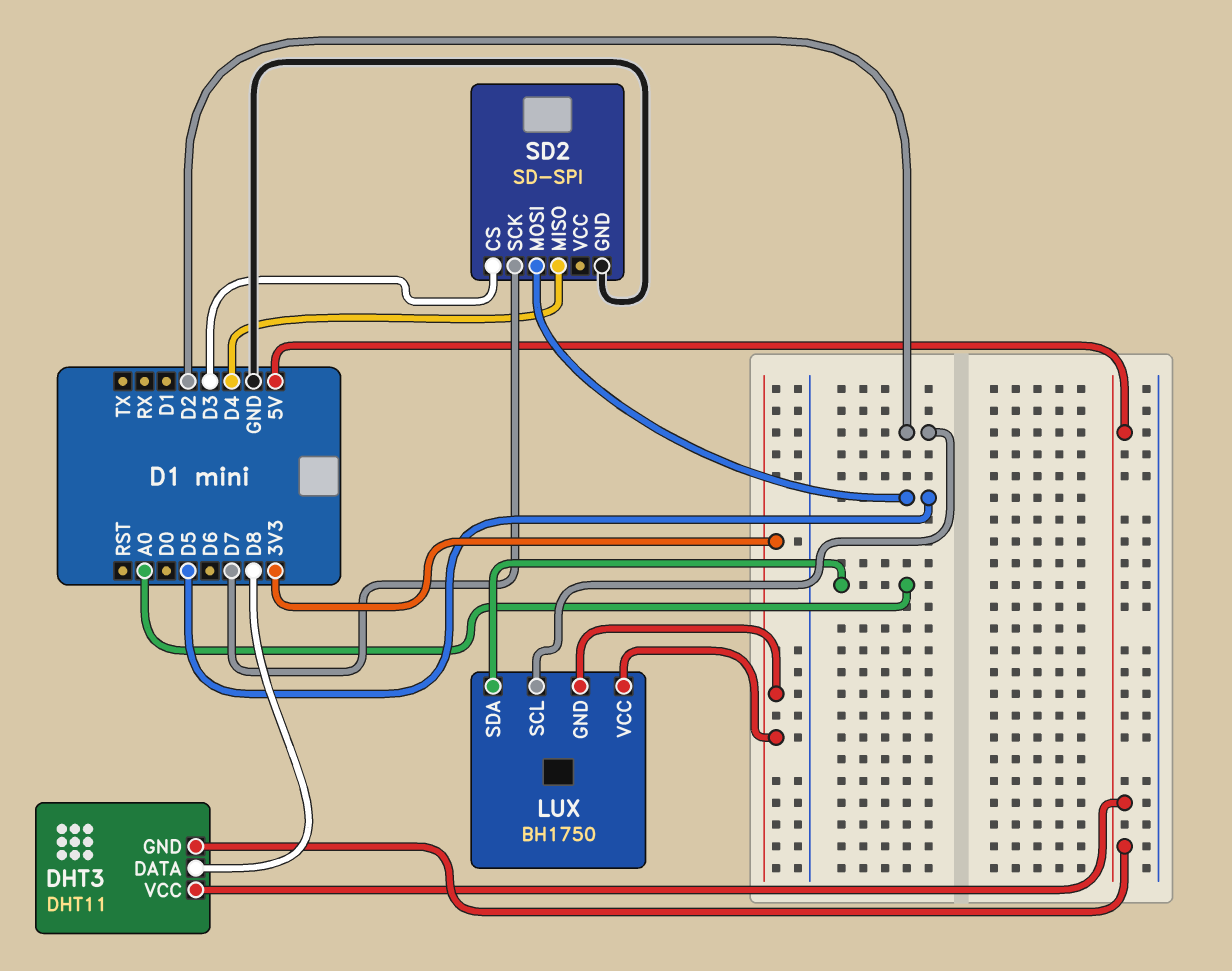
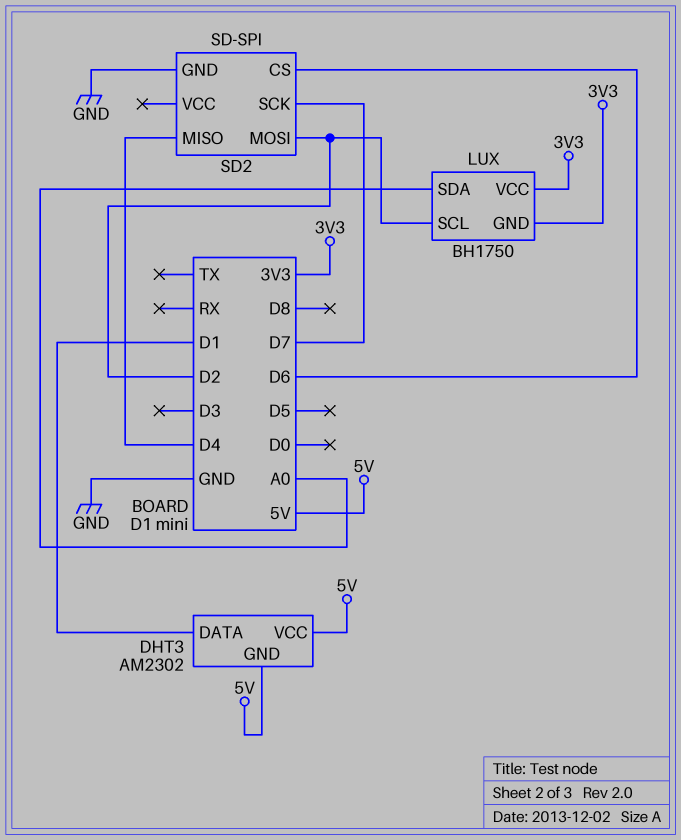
DHT3: DHT11 -> AM2302
DHT3 pin DATA: D8 -> D1
SD2 pin CS: D3 -> D6
SD2 pin MOSI: D5 -> D2

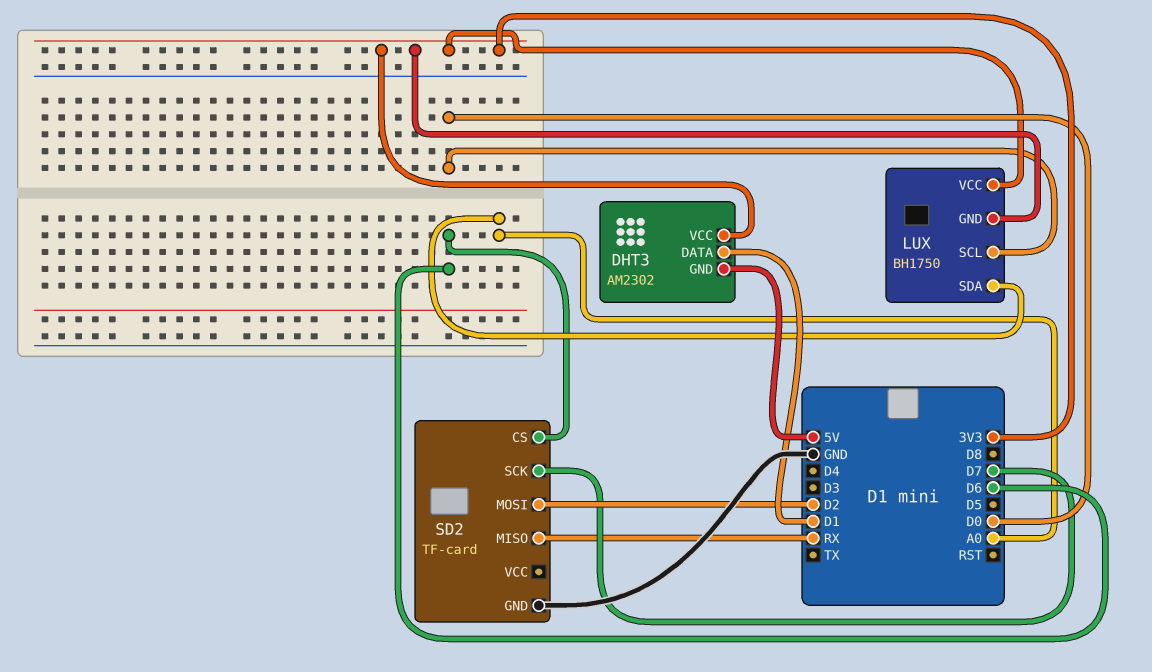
DHT3 pin VCC: 5V -> 3V3
LUX pin SCL: D2 -> D0
SD2: SD-SPI -> TF-card
SD2 pin MISO: D4 -> RX

